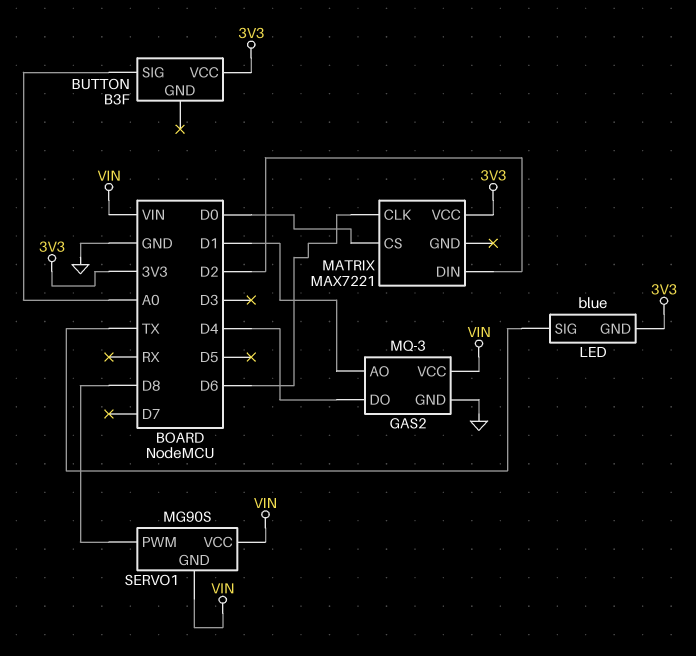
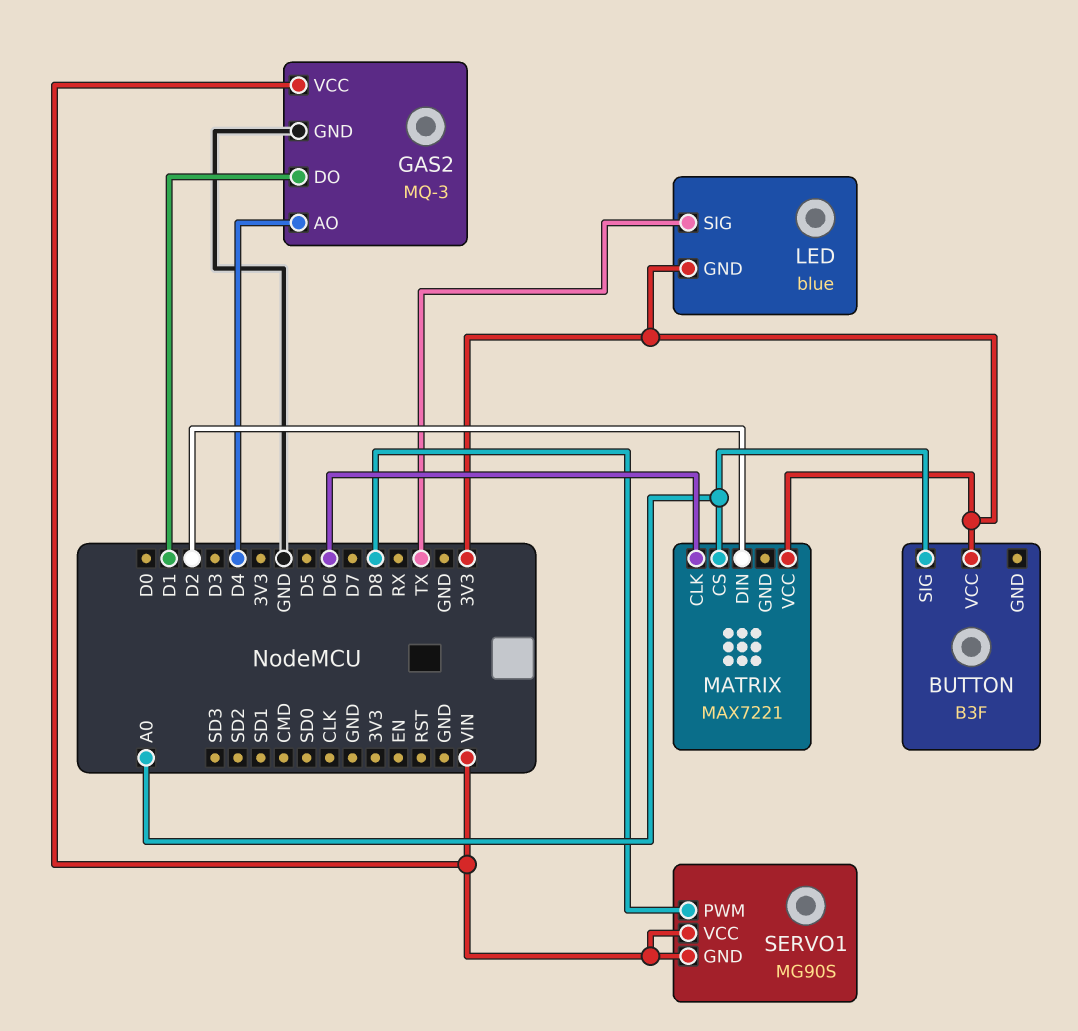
GAS2 pin AO: D1 -> D4
GAS2 pin DO: D4 -> D1
MATRIX pin CS: D0 -> A0

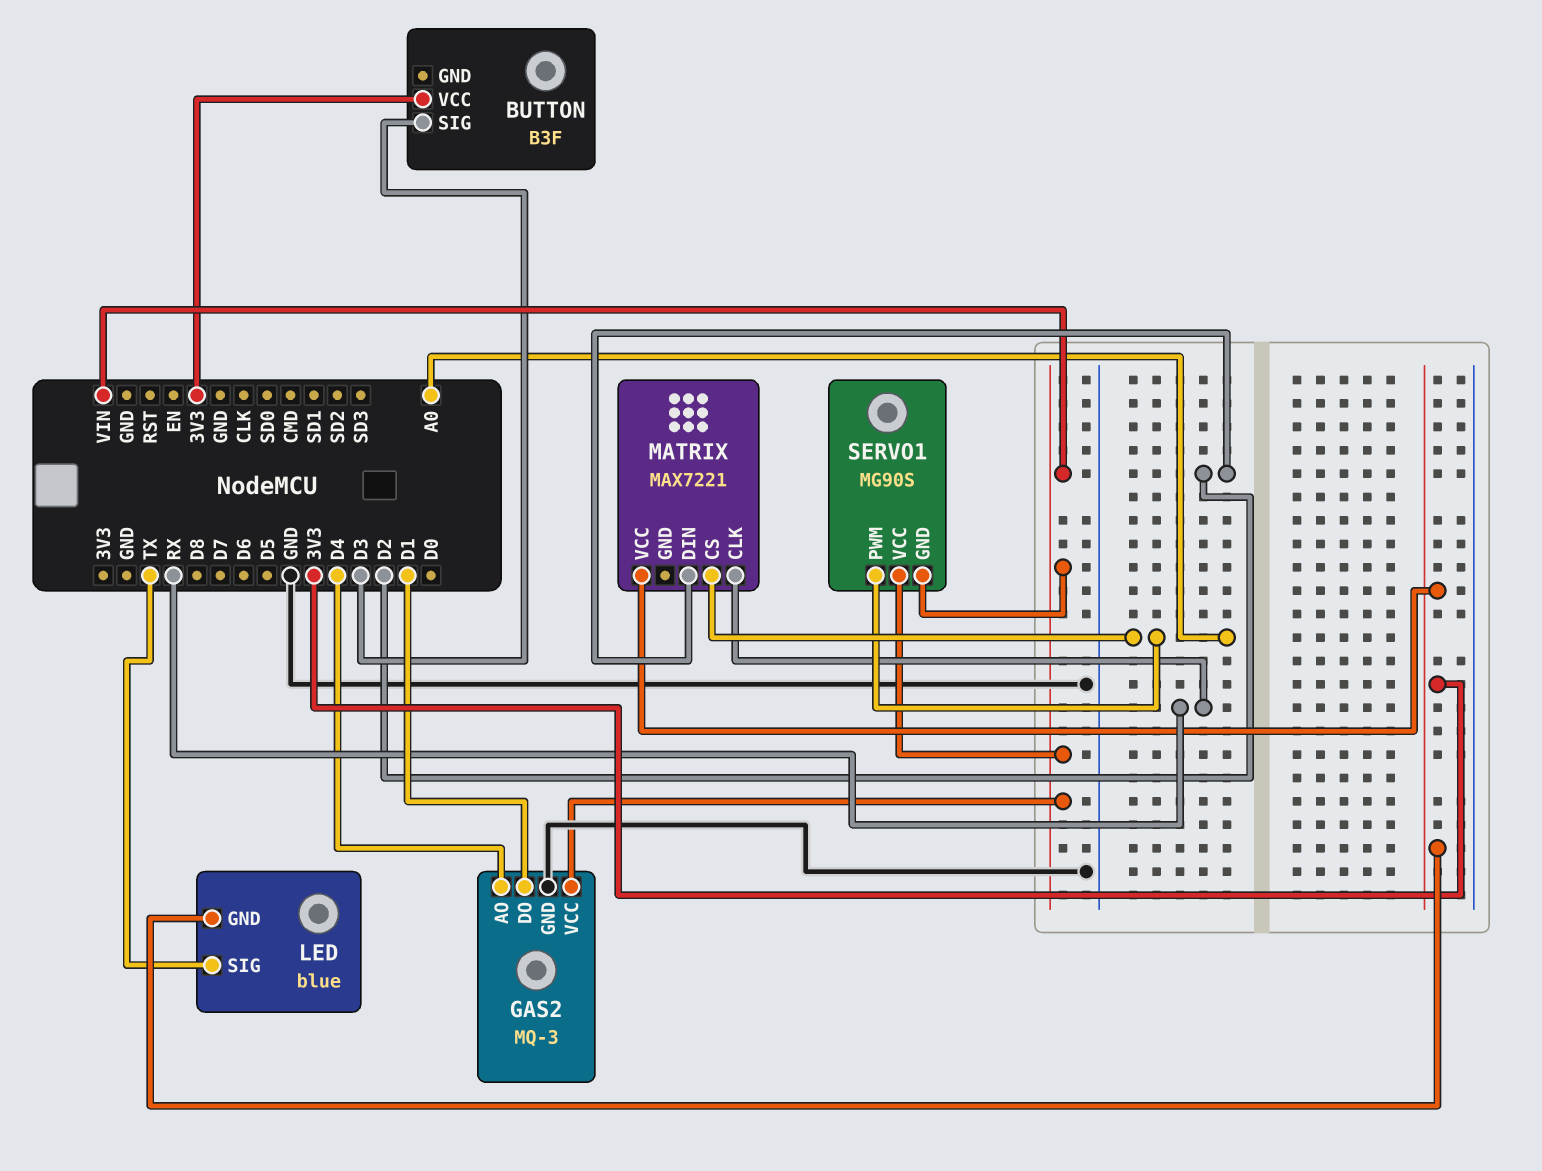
BUTTON pin SIG: A0 -> D3
MATRIX pin CLK: D6 -> RX
SERVO1 pin PWM: D8 -> A0

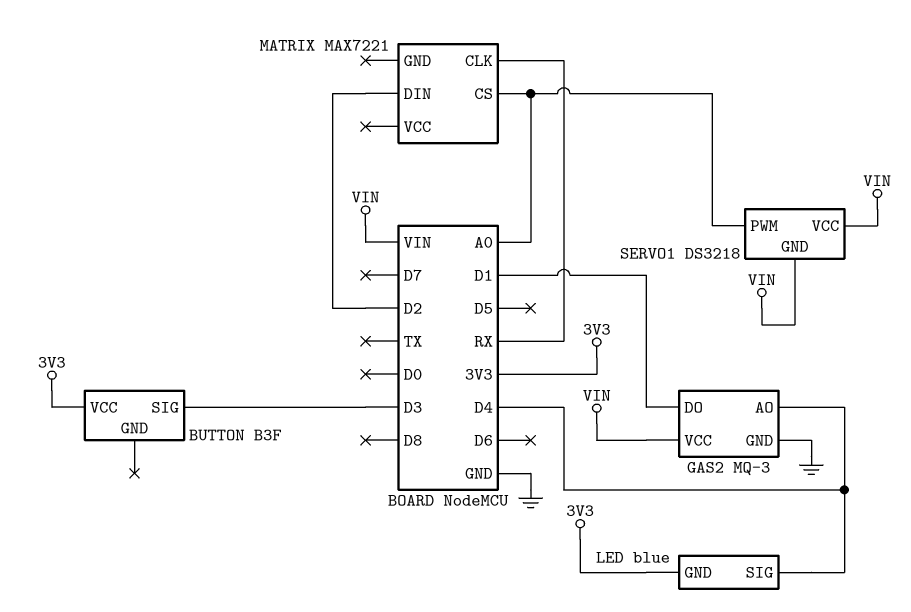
LED pin SIG: TX -> D4
MATRIX pin VCC: 3V3 -> none
SERVO1: MG90S -> DS3218

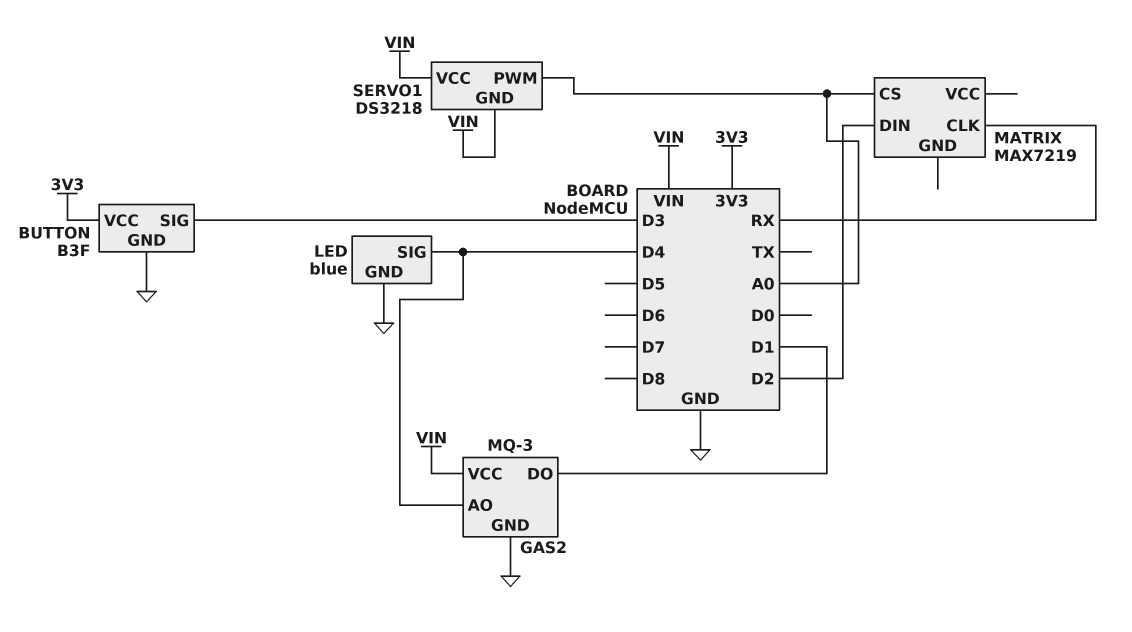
BUTTON pin GND: none -> GND
LED pin GND: 3V3 -> GND
MATRIX: MAX7221 -> MAX7219

